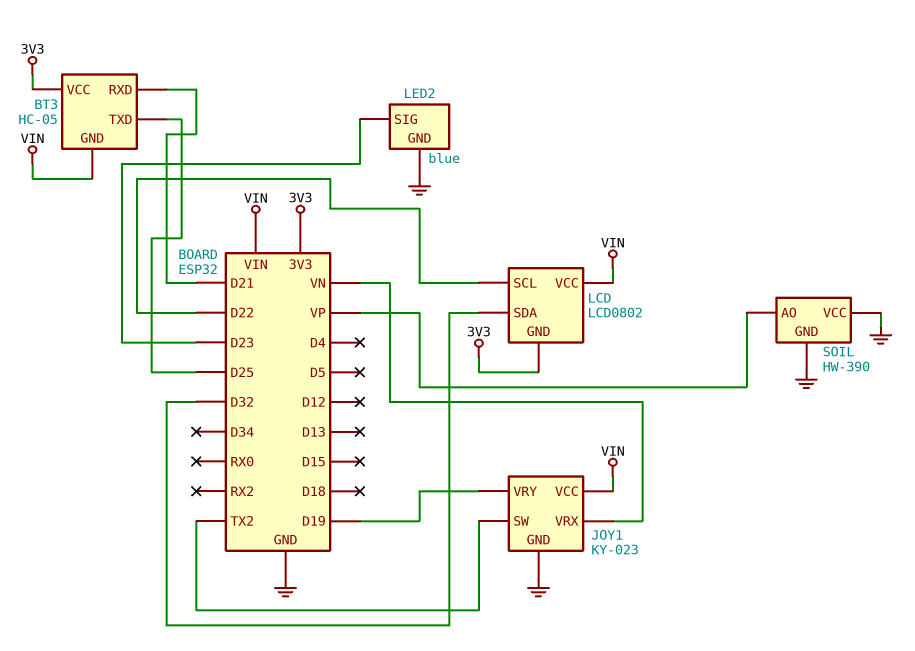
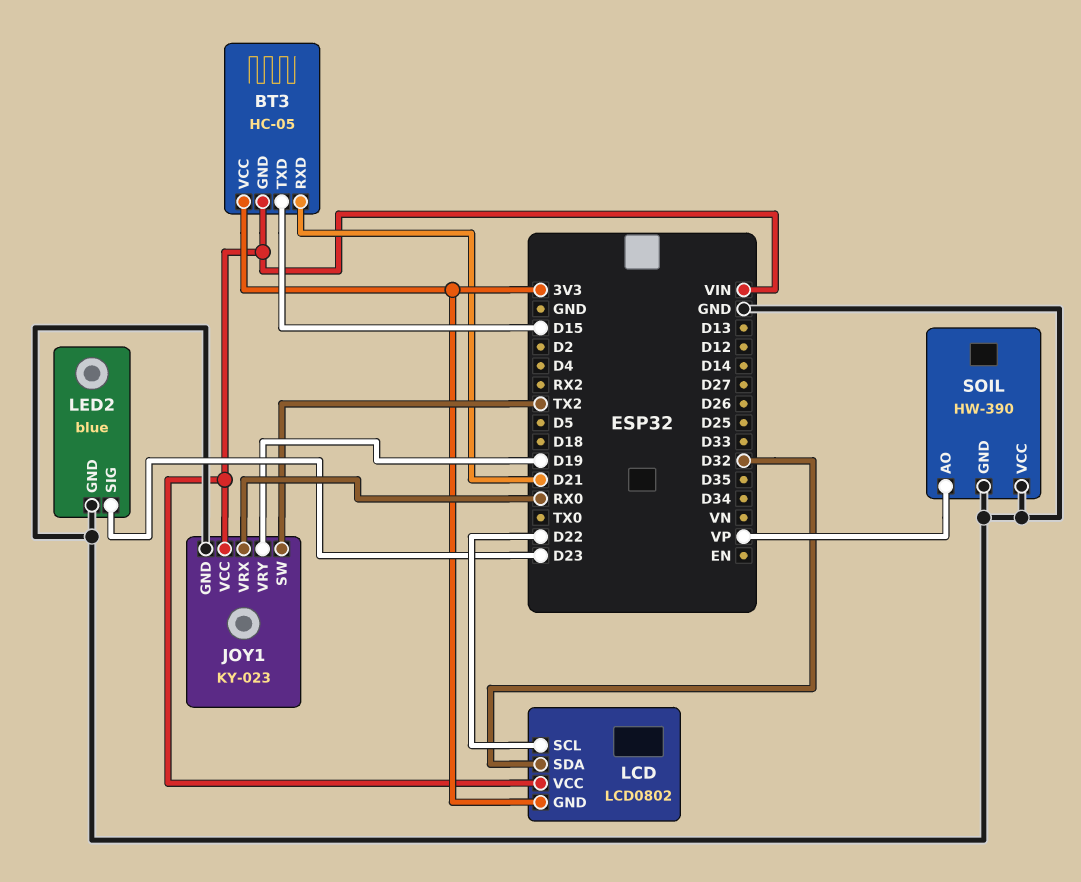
BT3 pin TXD: D25 -> D15
JOY1 pin VRX: VN -> RX0

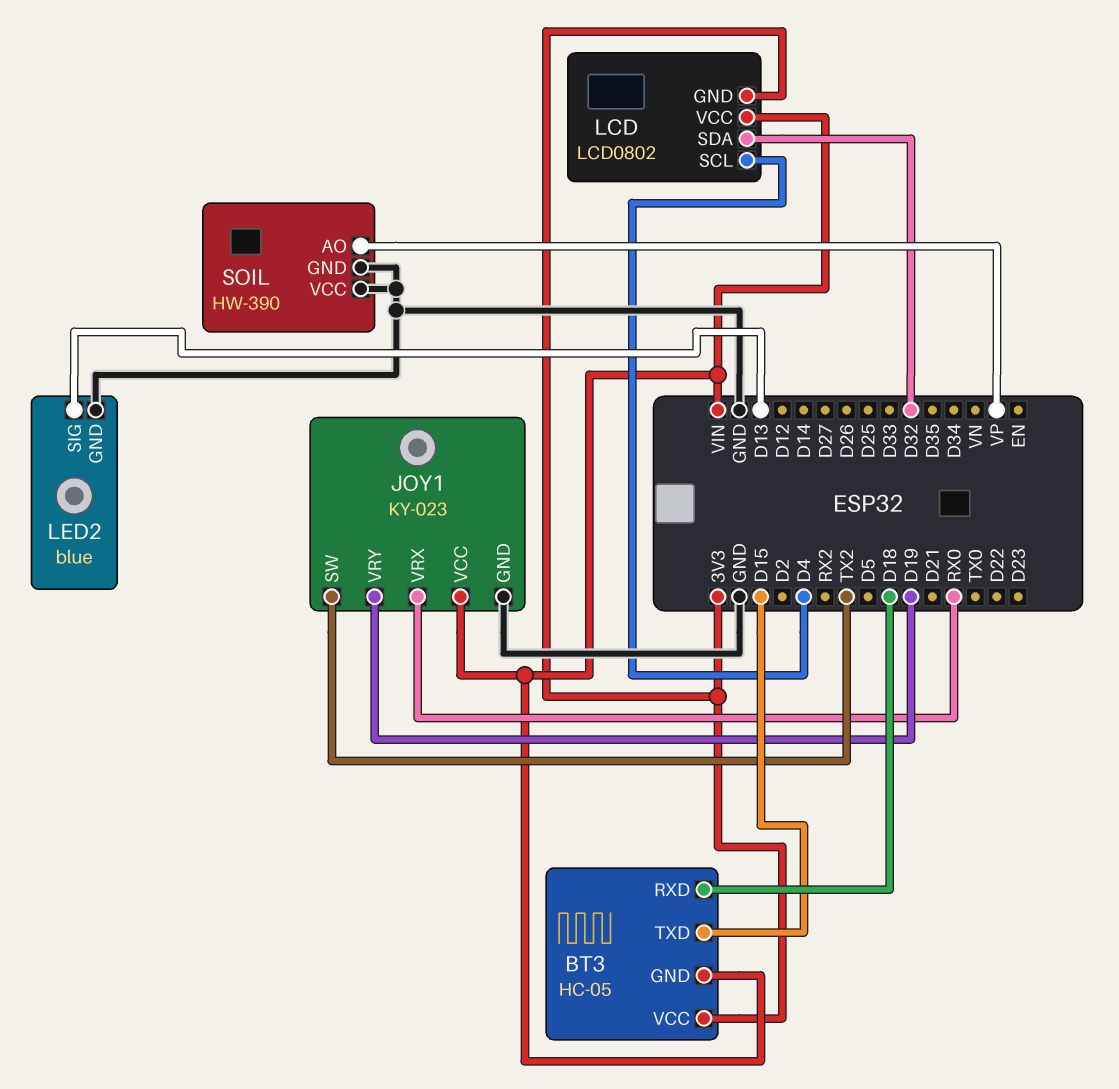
BT3 pin RXD: D21 -> D18
LCD pin SCL: D22 -> D4
LED2 pin SIG: D23 -> D13

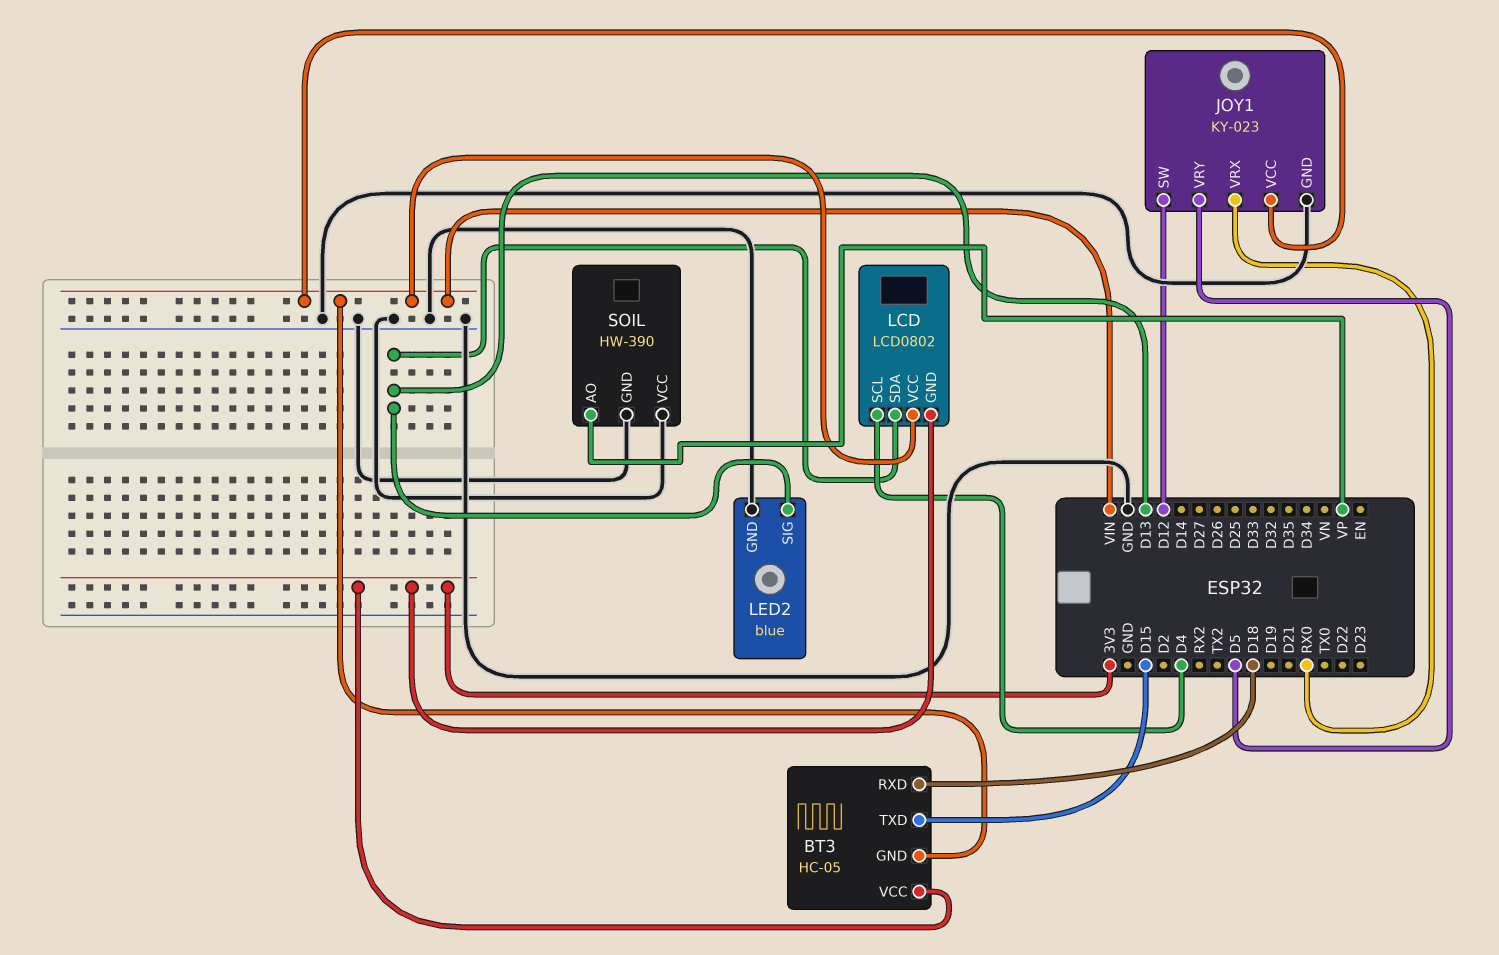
JOY1 pin SW: TX2 -> D12
JOY1 pin VRY: D19 -> D5
LCD pin SDA: D32 -> D13

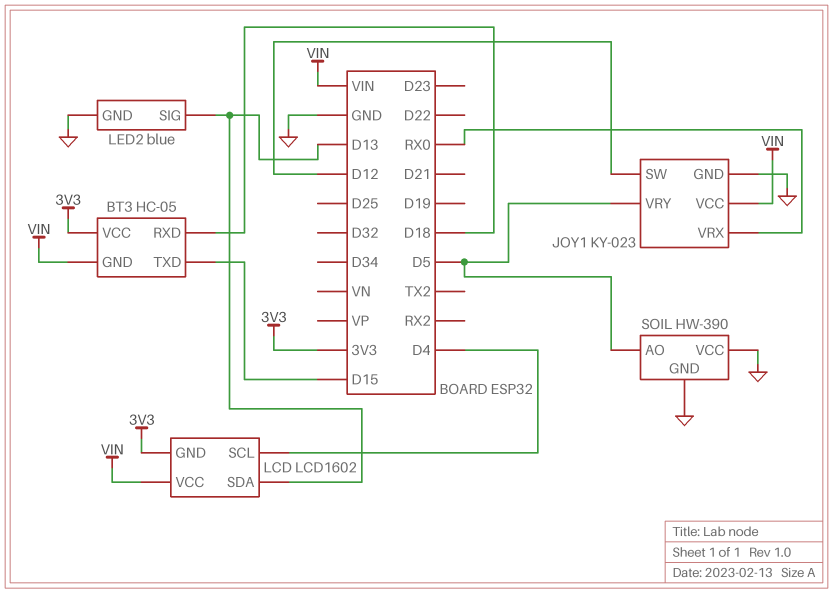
LCD: LCD0802 -> LCD1602
SOIL pin AO: VP -> D5

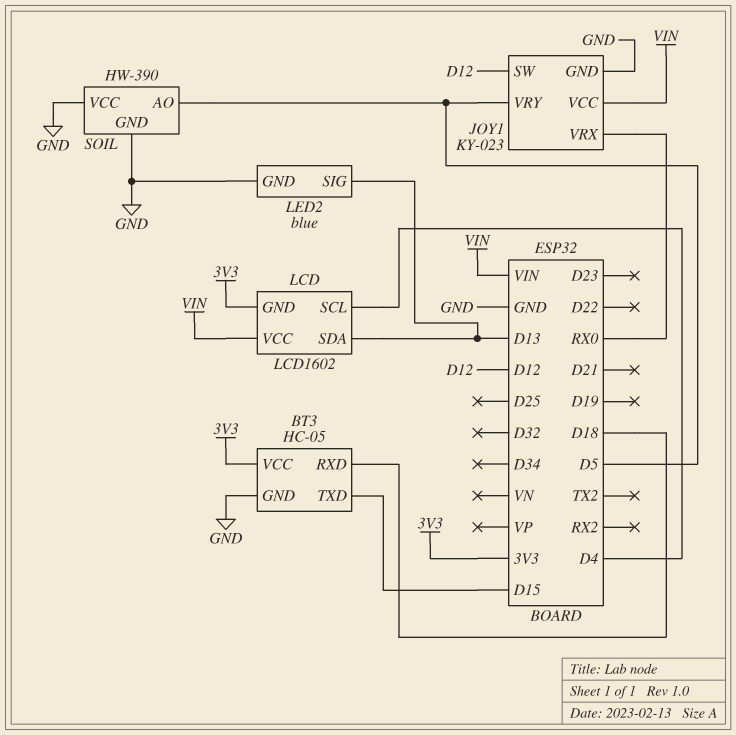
BT3 pin GND: VIN -> GND

